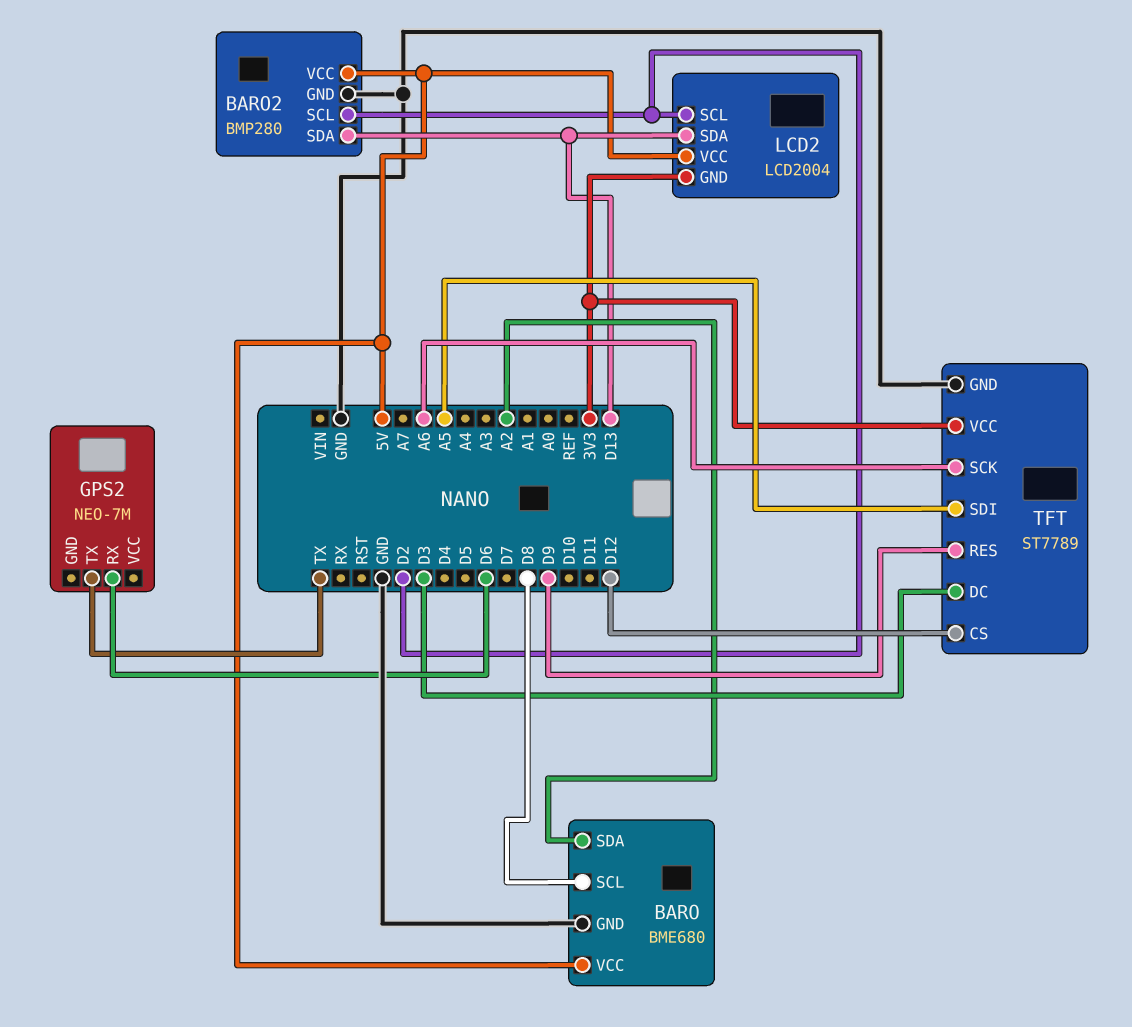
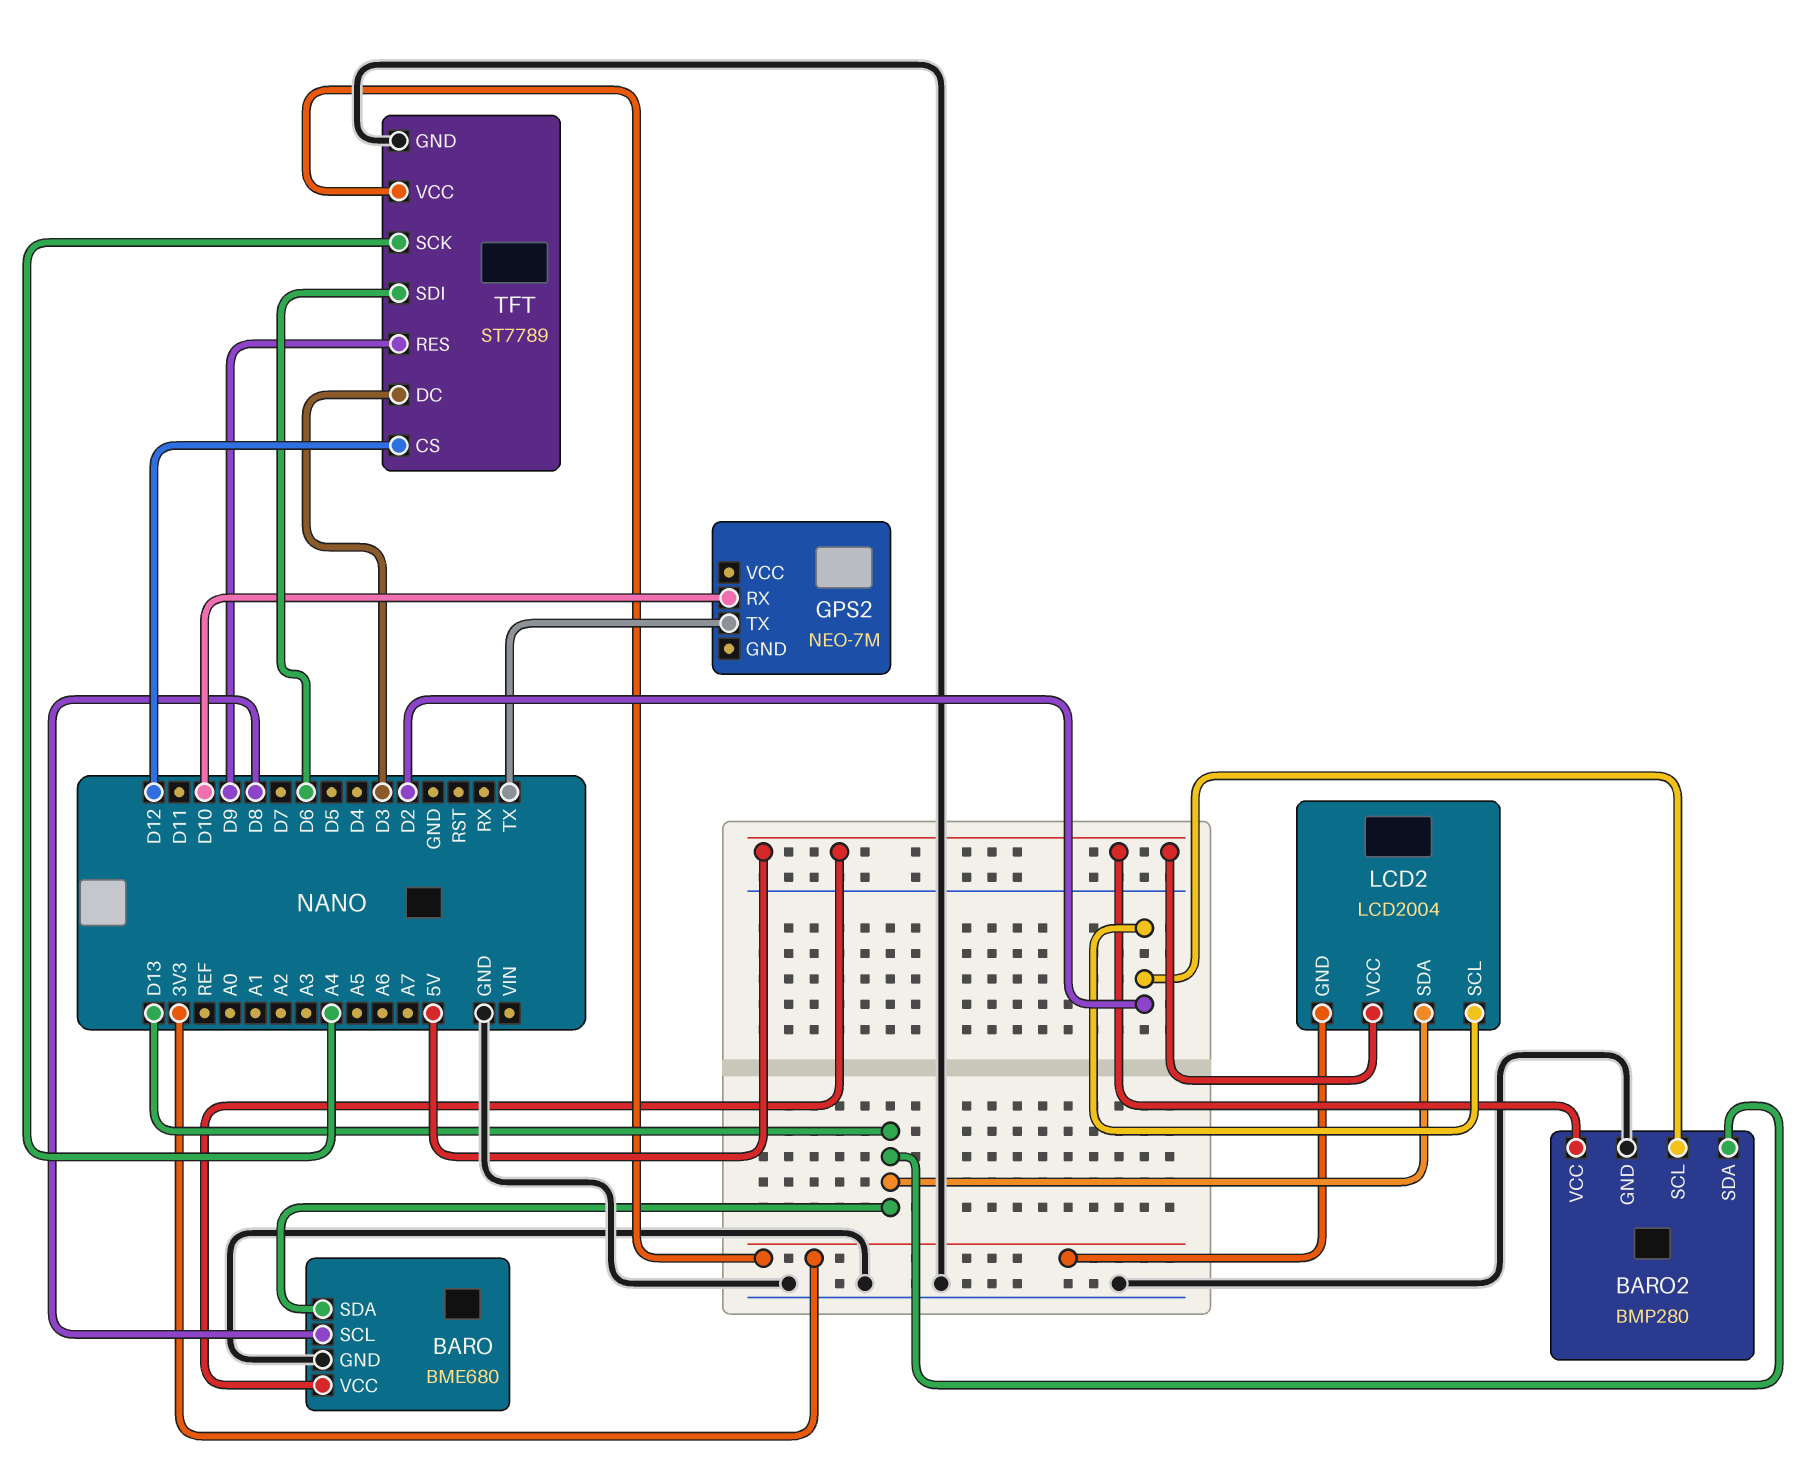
BARO pin SDA: A2 -> D13
GPS2 pin RX: D6 -> D10
TFT pin SCK: A6 -> A4
TFT pin SDI: A5 -> D6

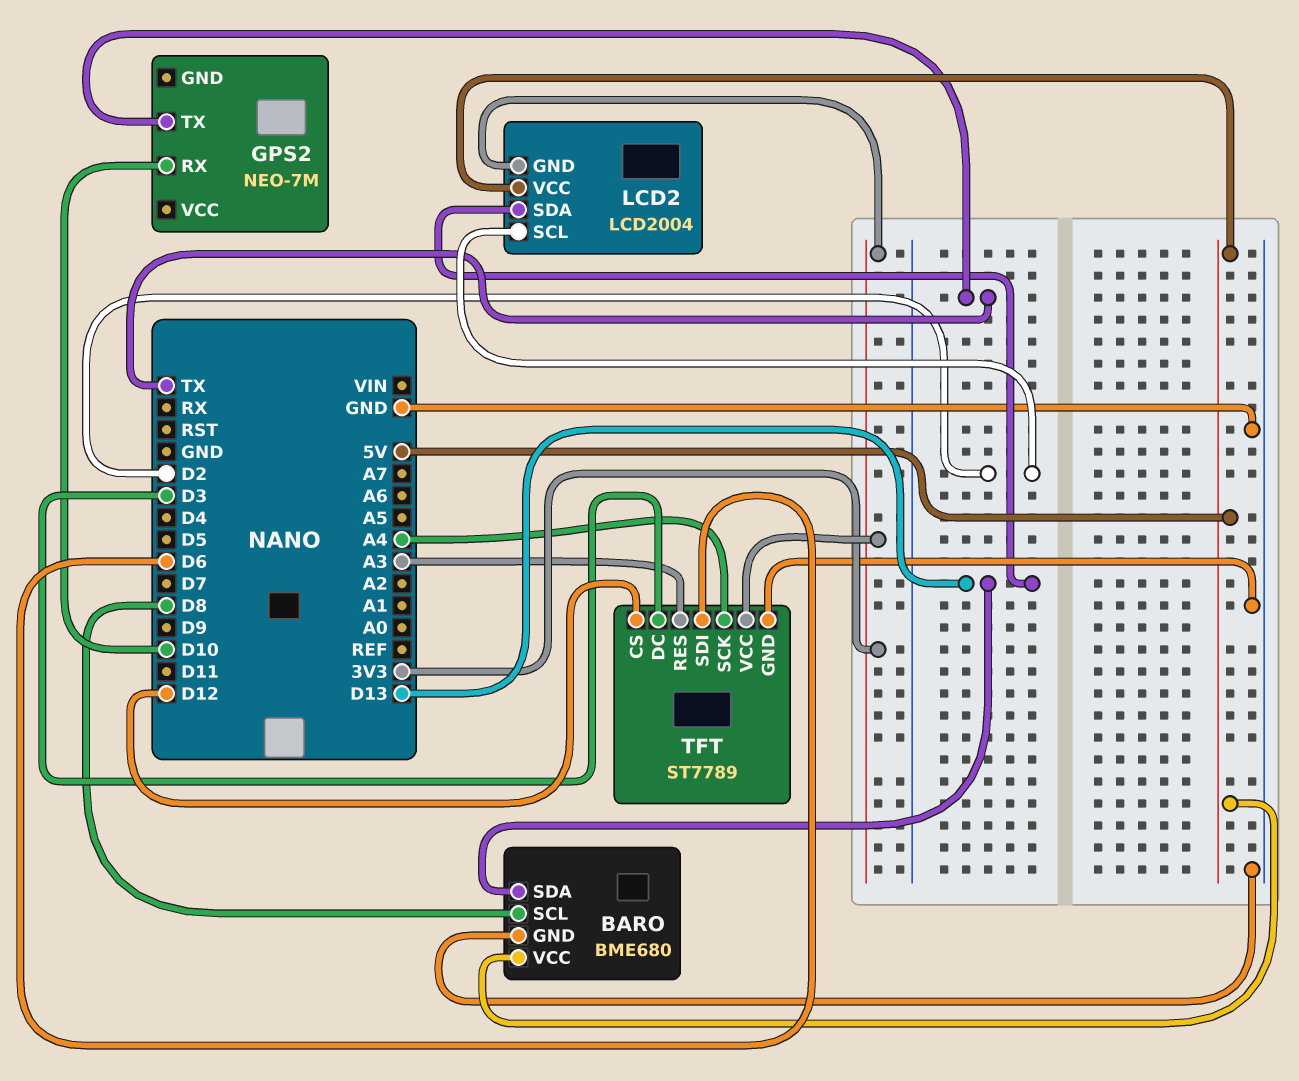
BARO2: BMP280 -> none
BARO2 pin GND: GND -> none
BARO2 pin SCL: D2 -> none
BARO2 pin SDA: D13 -> none
BARO2 pin VCC: 5V -> none
TFT pin RES: D9 -> A3

